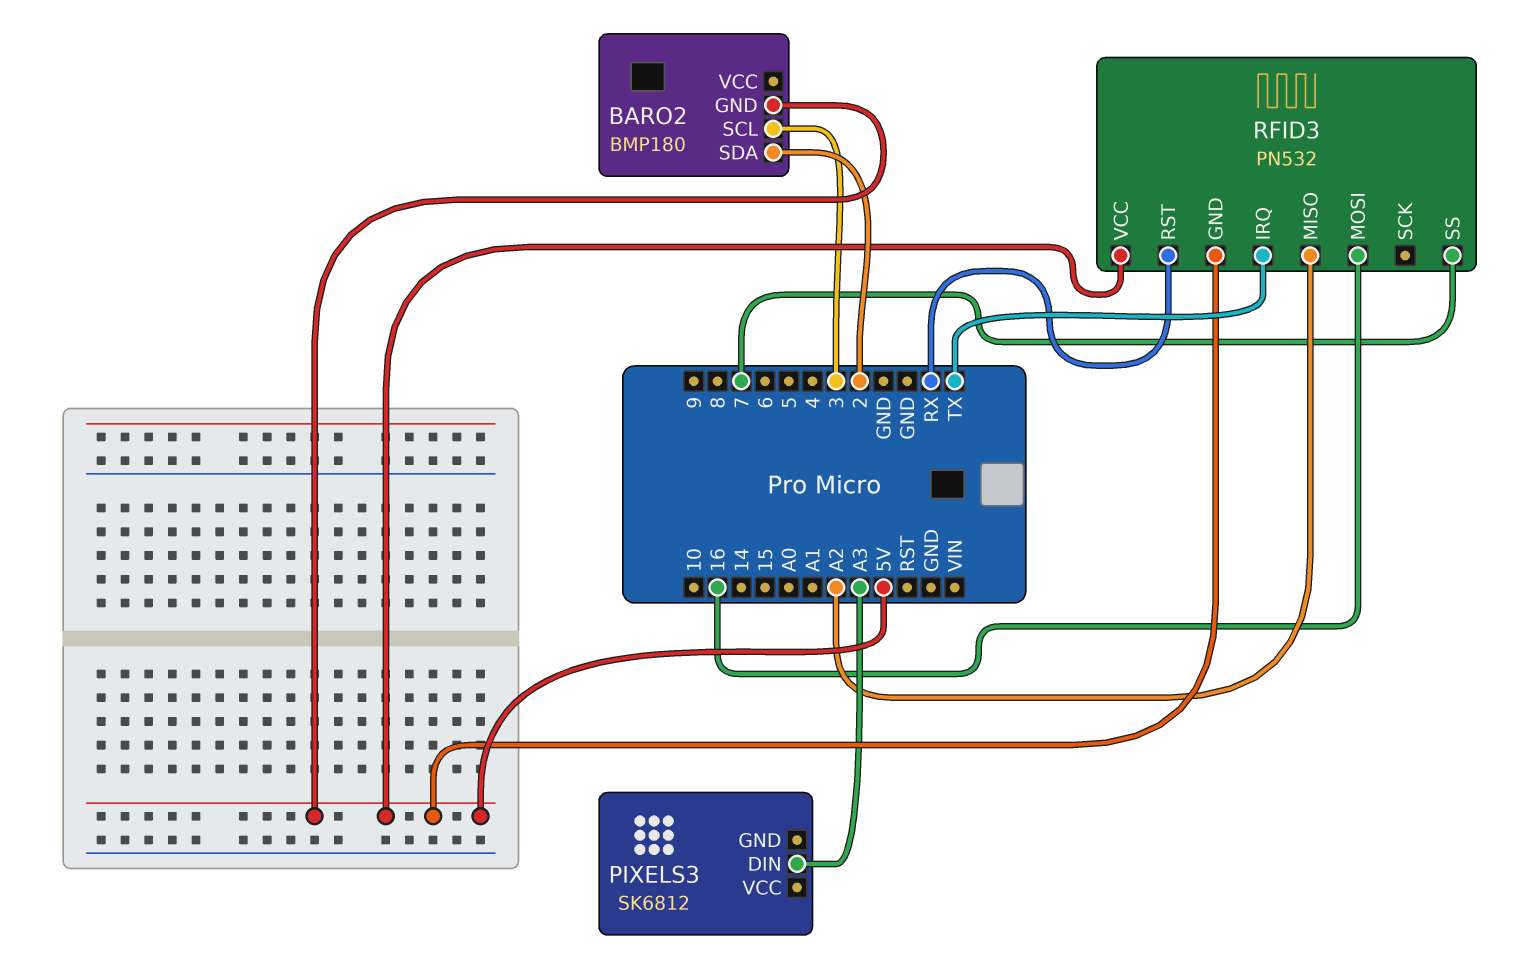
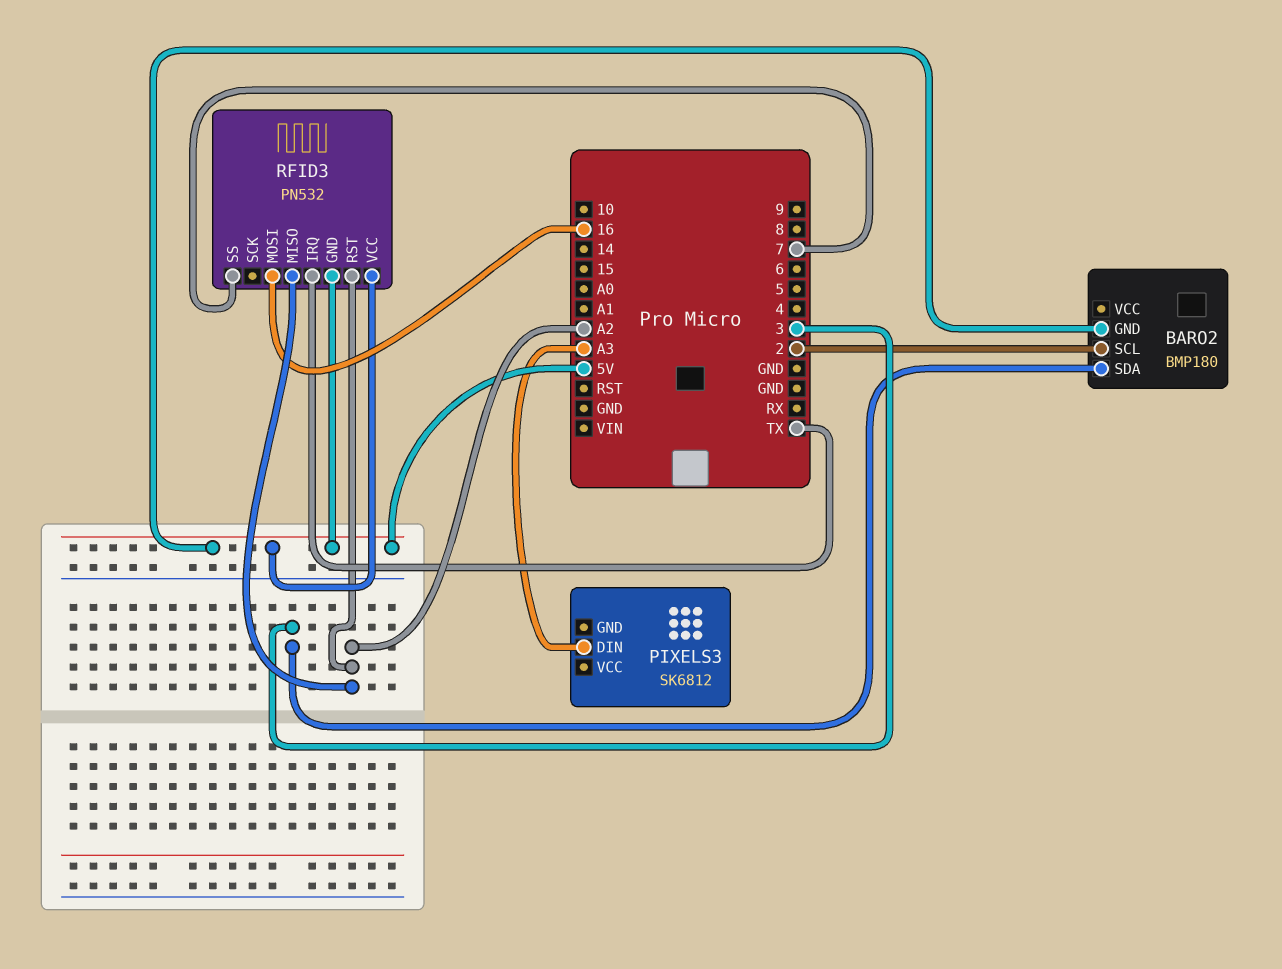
BARO2 pin SCL: 3 -> 2
BARO2 pin SDA: 2 -> 3
RFID3 pin RST: RX -> A2

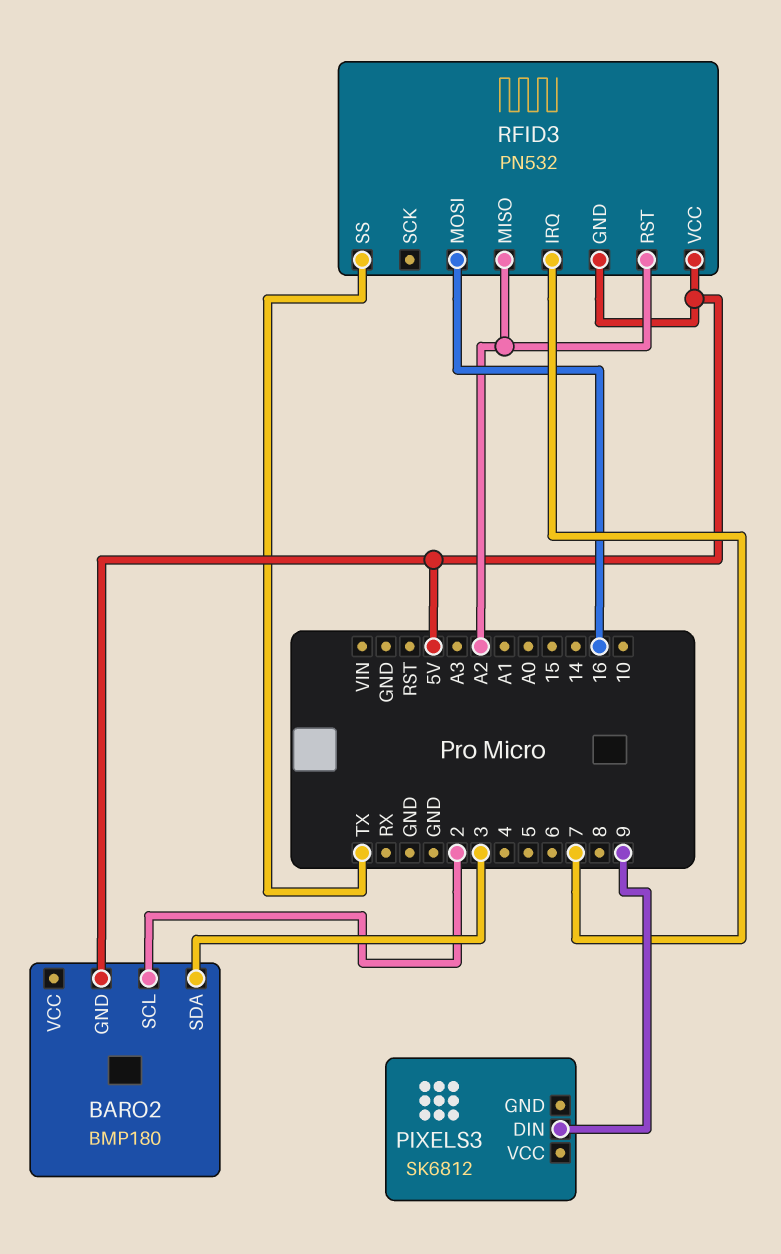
PIXELS3 pin DIN: A3 -> 9
RFID3 pin IRQ: TX -> 7
RFID3 pin SS: 7 -> TX

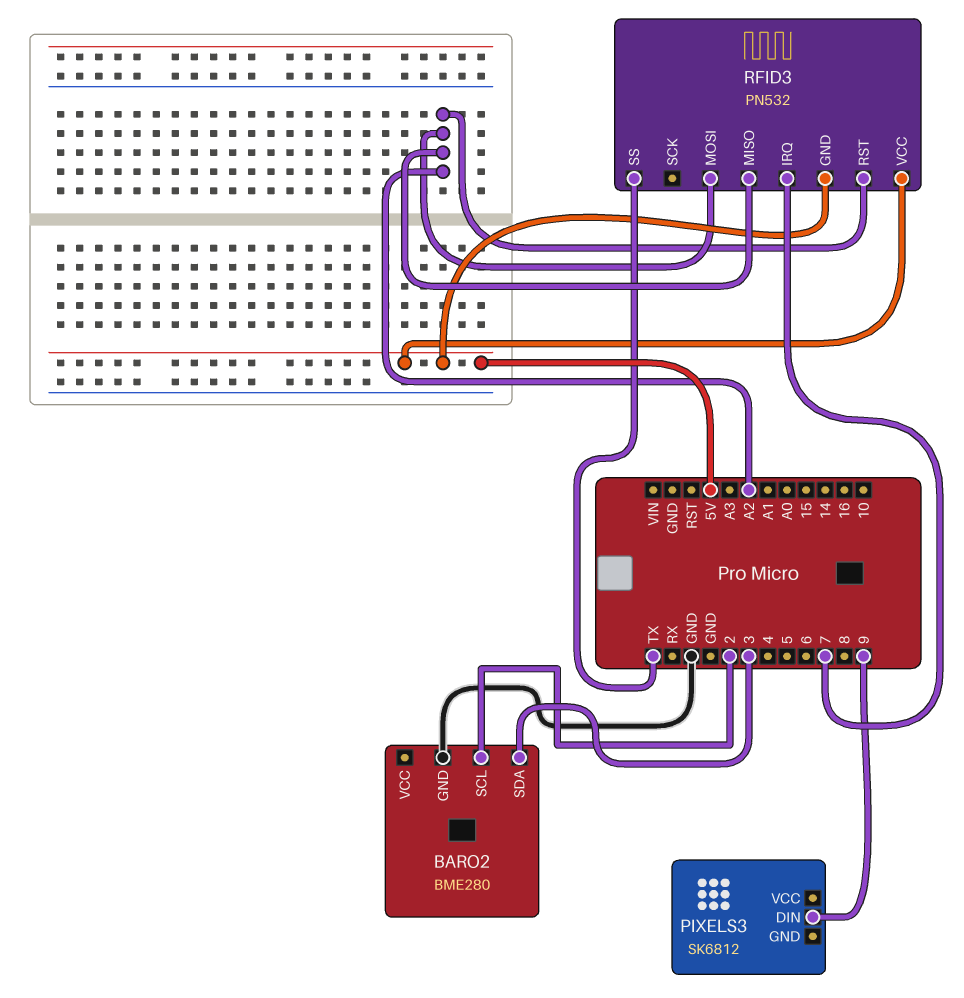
BARO2: BMP180 -> BME280
BARO2 pin GND: 5V -> GND
RFID3 pin MOSI: 16 -> A2

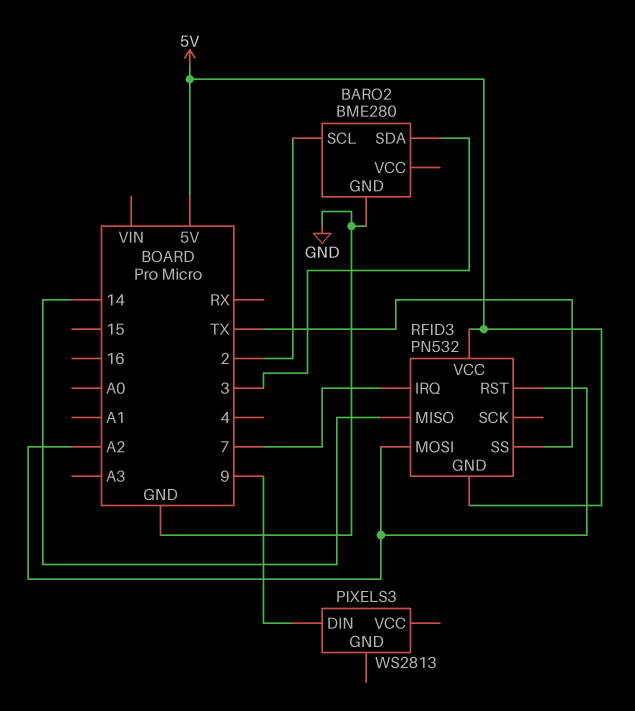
PIXELS3: SK6812 -> WS2813
RFID3 pin MISO: A2 -> 14

